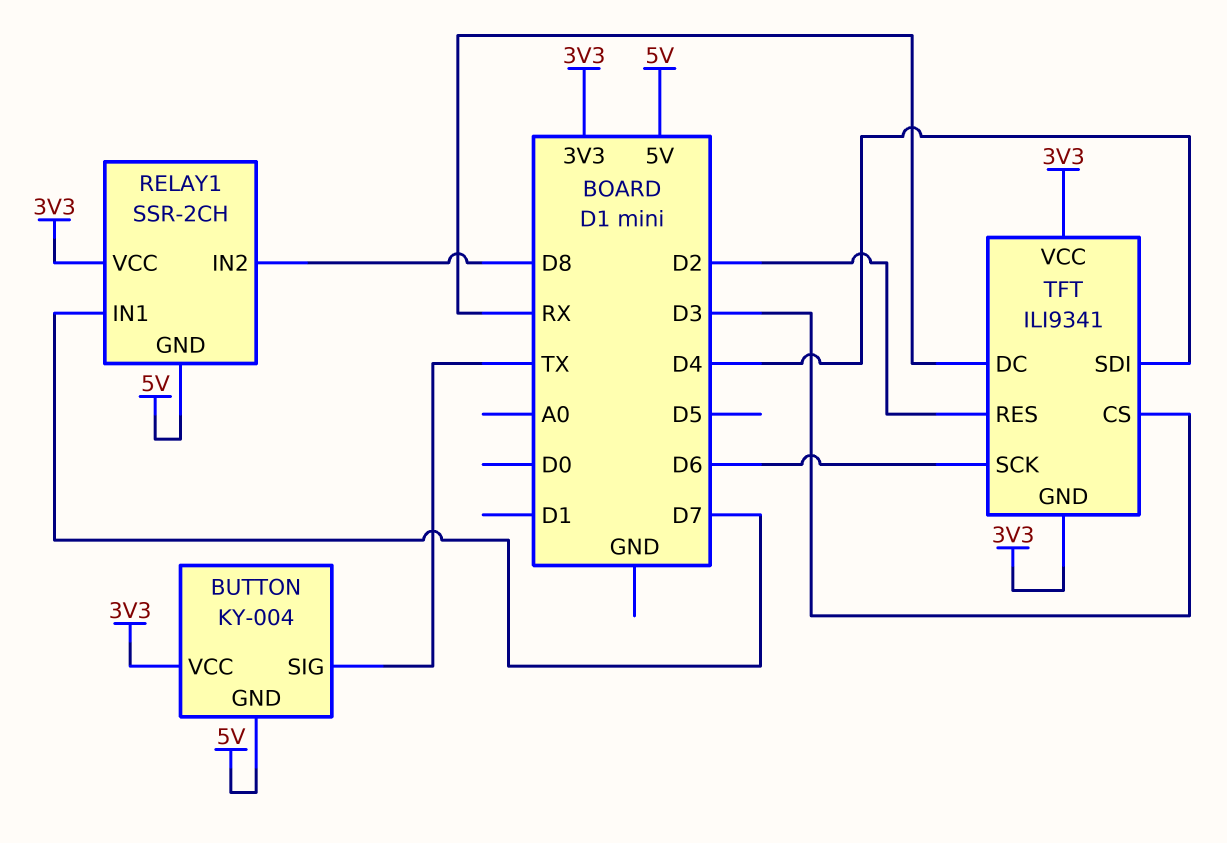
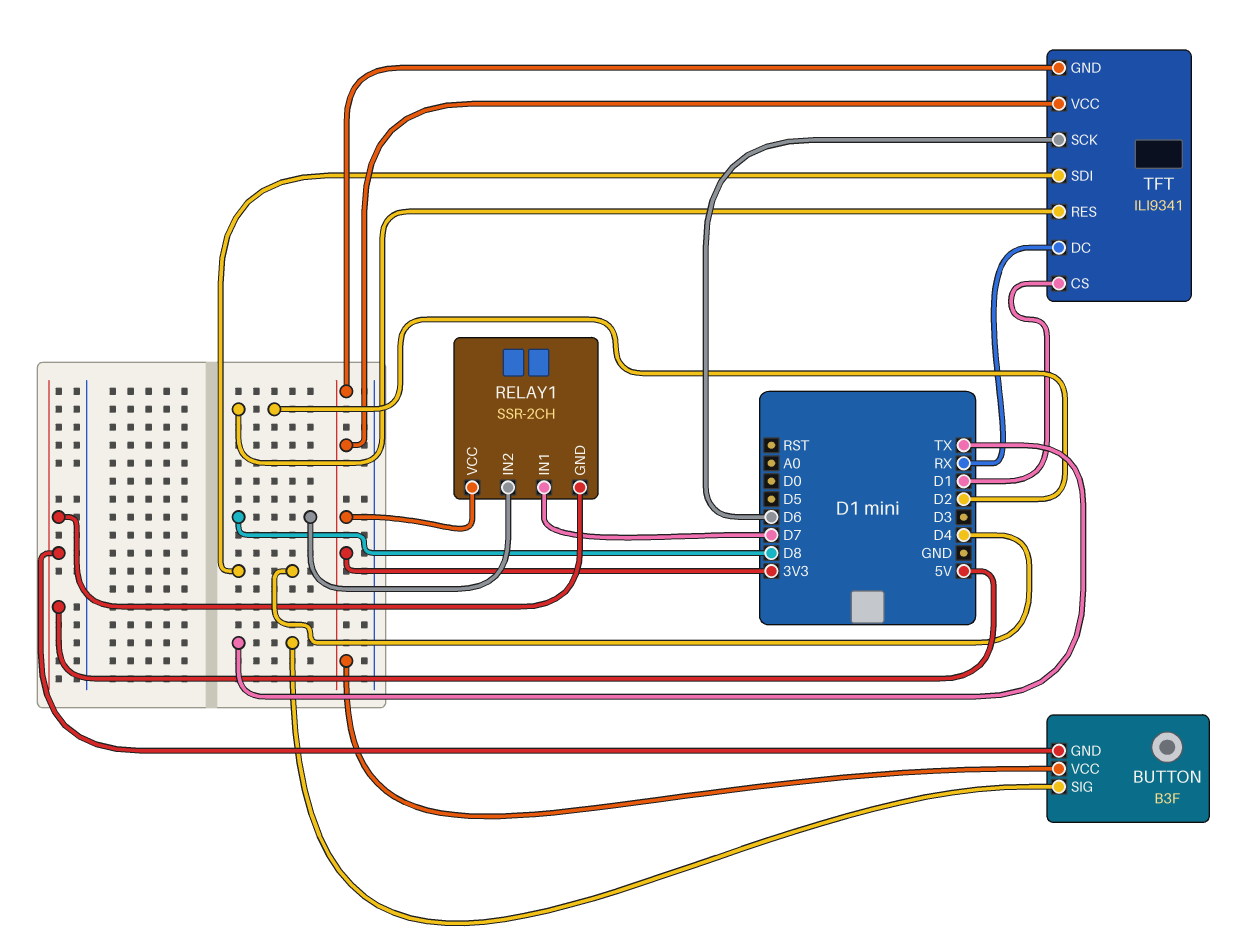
BUTTON: KY-004 -> B3F
TFT pin CS: D3 -> D1

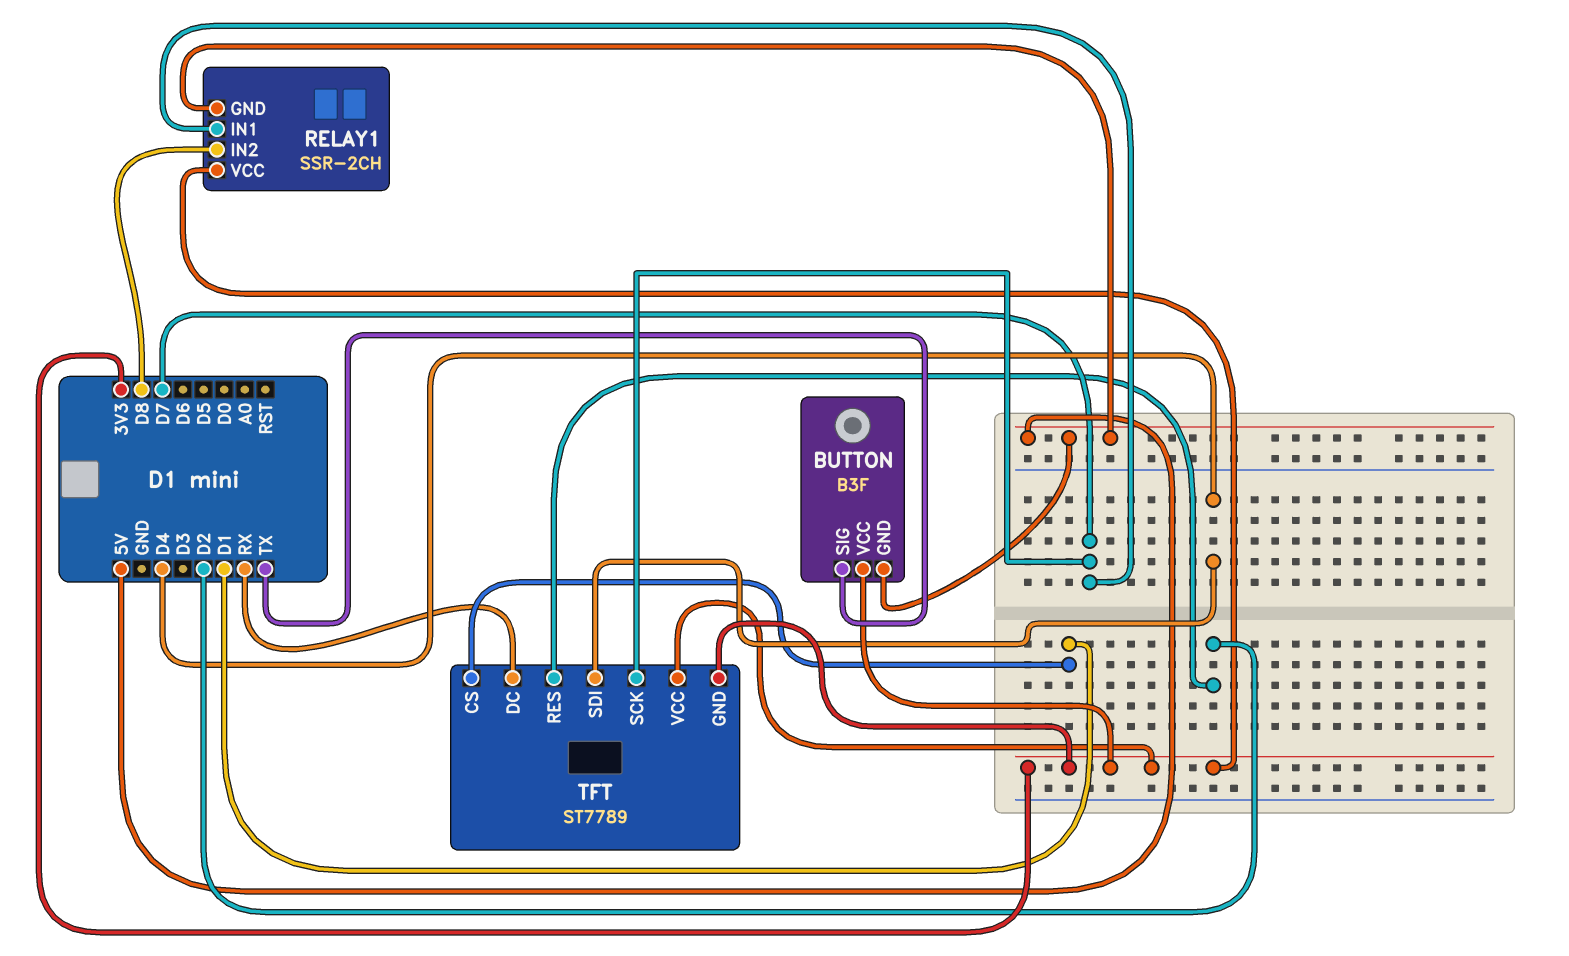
TFT: ILI9341 -> ST7789
TFT pin SCK: D6 -> D7

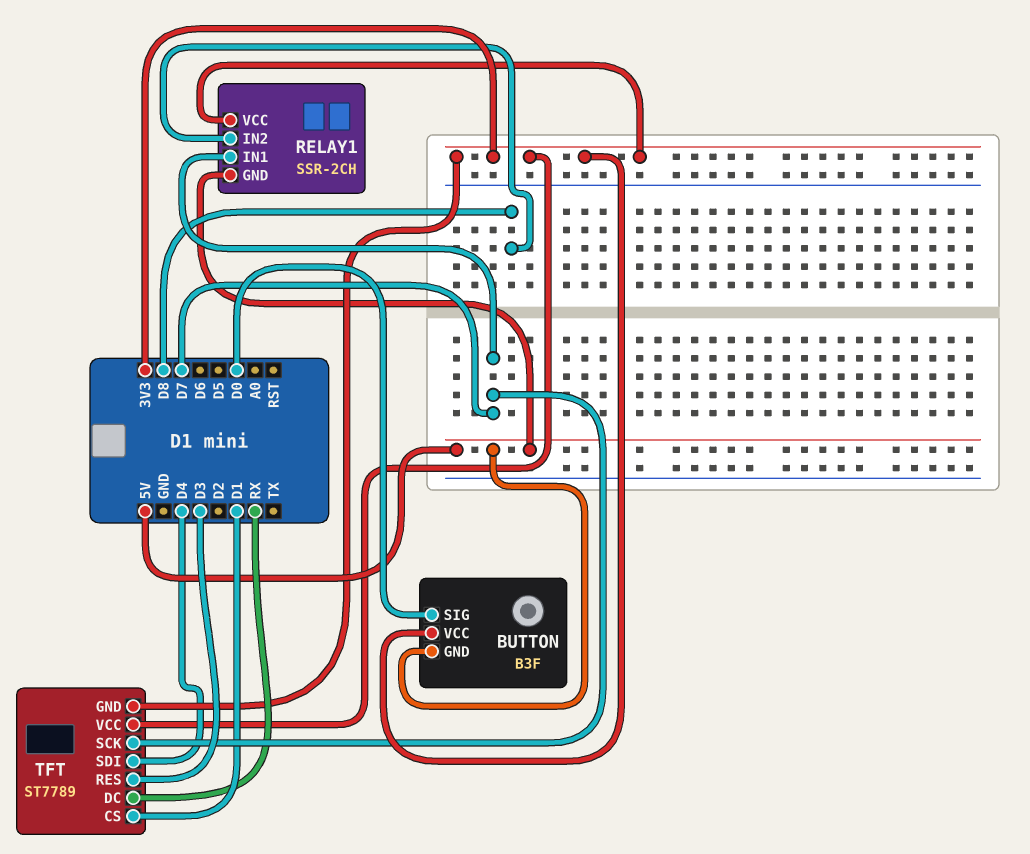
BUTTON pin SIG: TX -> D0
TFT pin RES: D2 -> D3

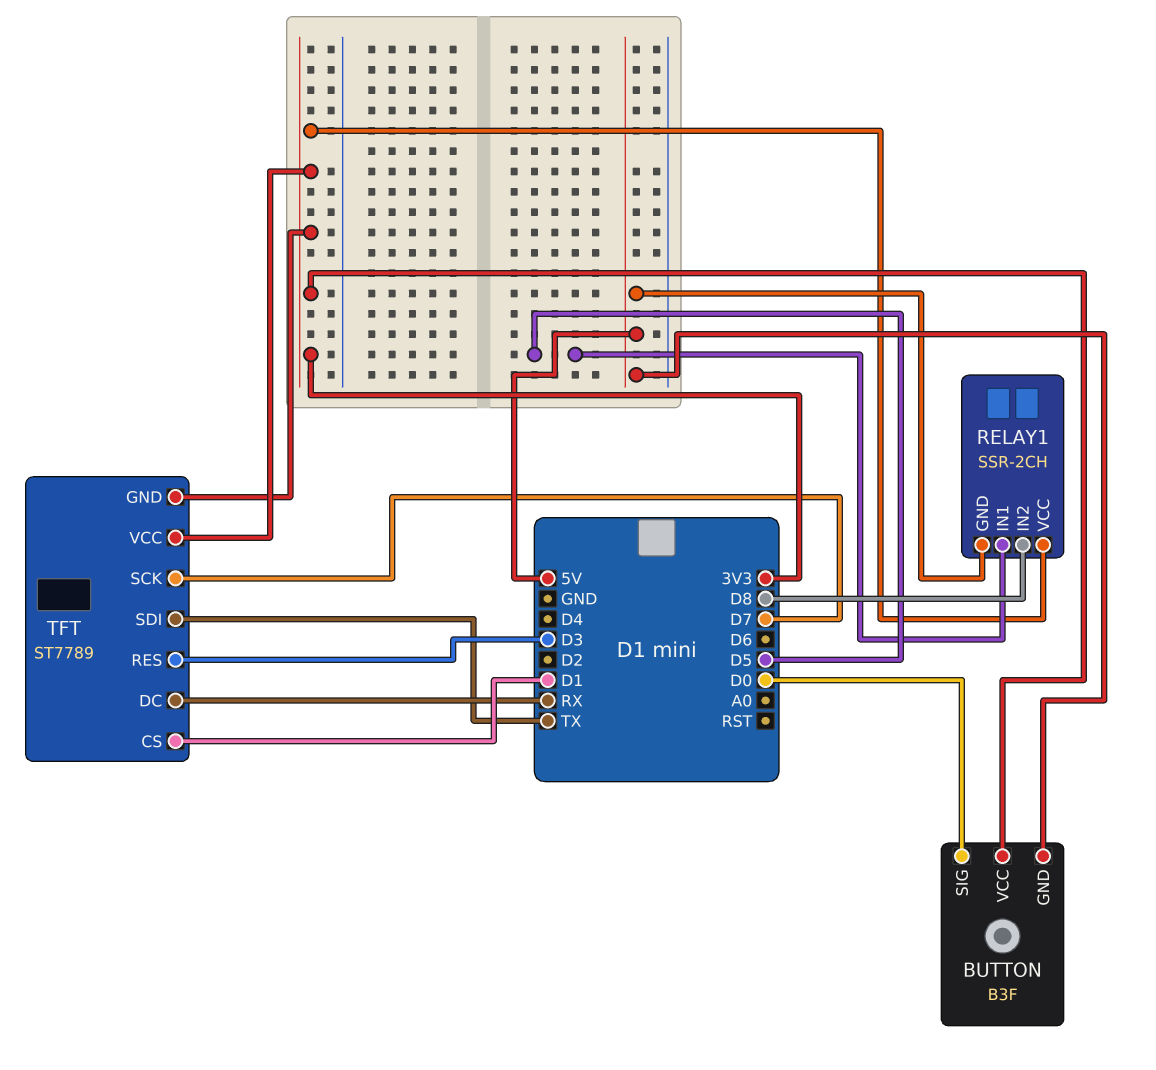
RELAY1 pin IN1: D7 -> D5
TFT pin SDI: D4 -> TX

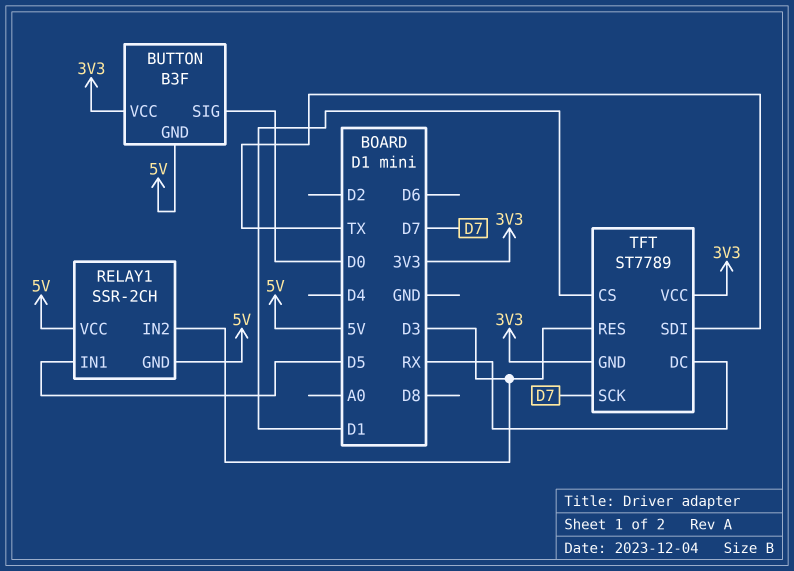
RELAY1 pin IN2: D8 -> D3
RELAY1 pin VCC: 3V3 -> 5V

